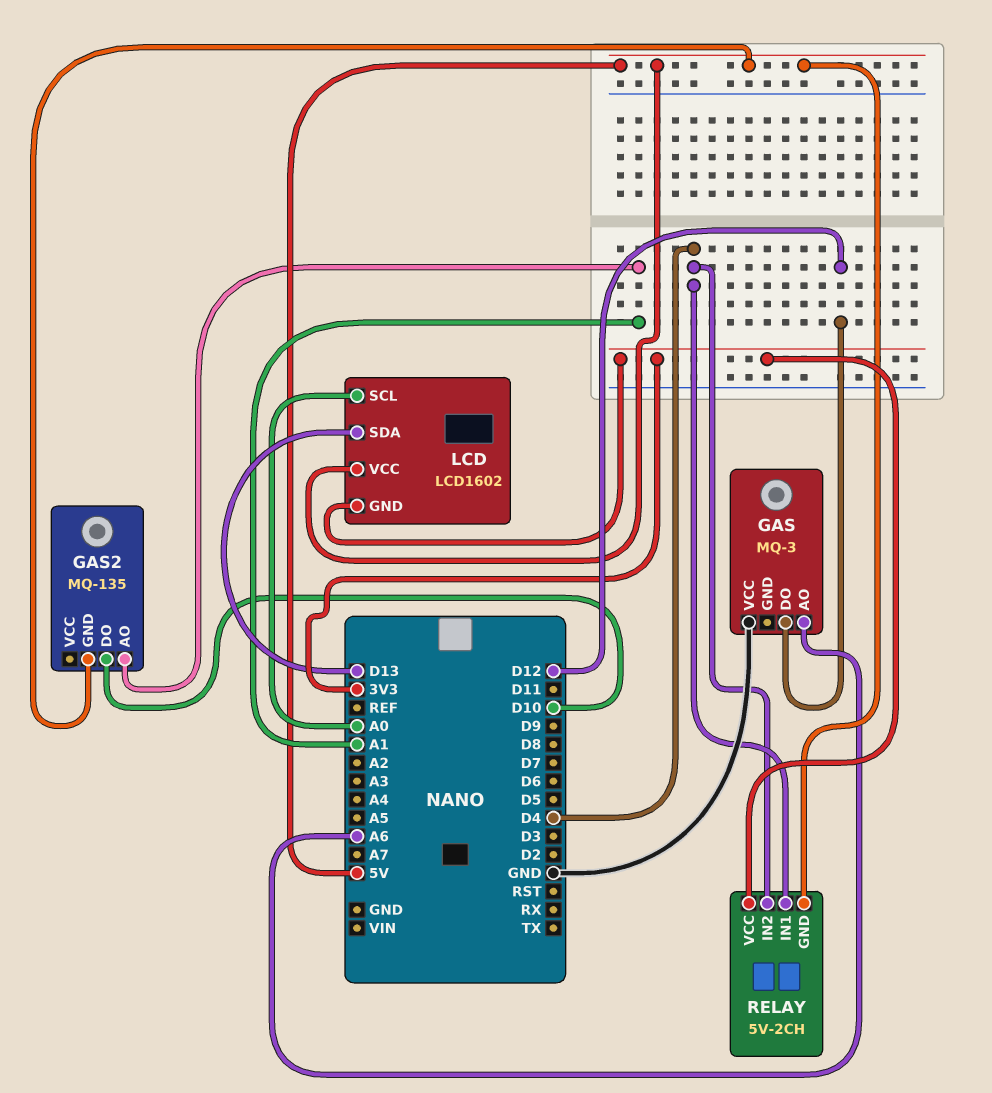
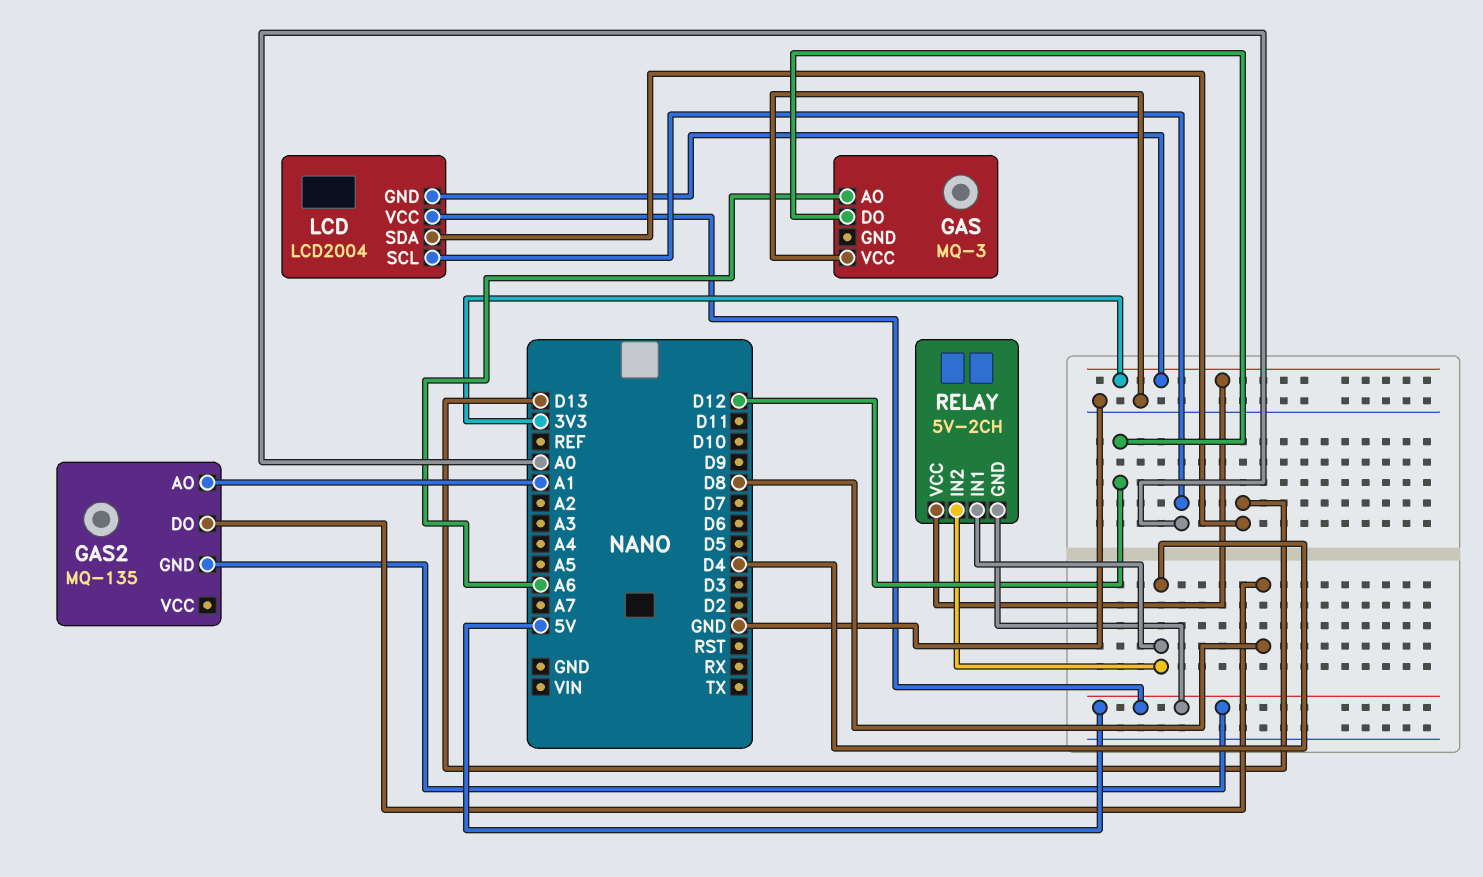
GAS2 pin DO: D10 -> D8
LCD: LCD1602 -> LCD2004

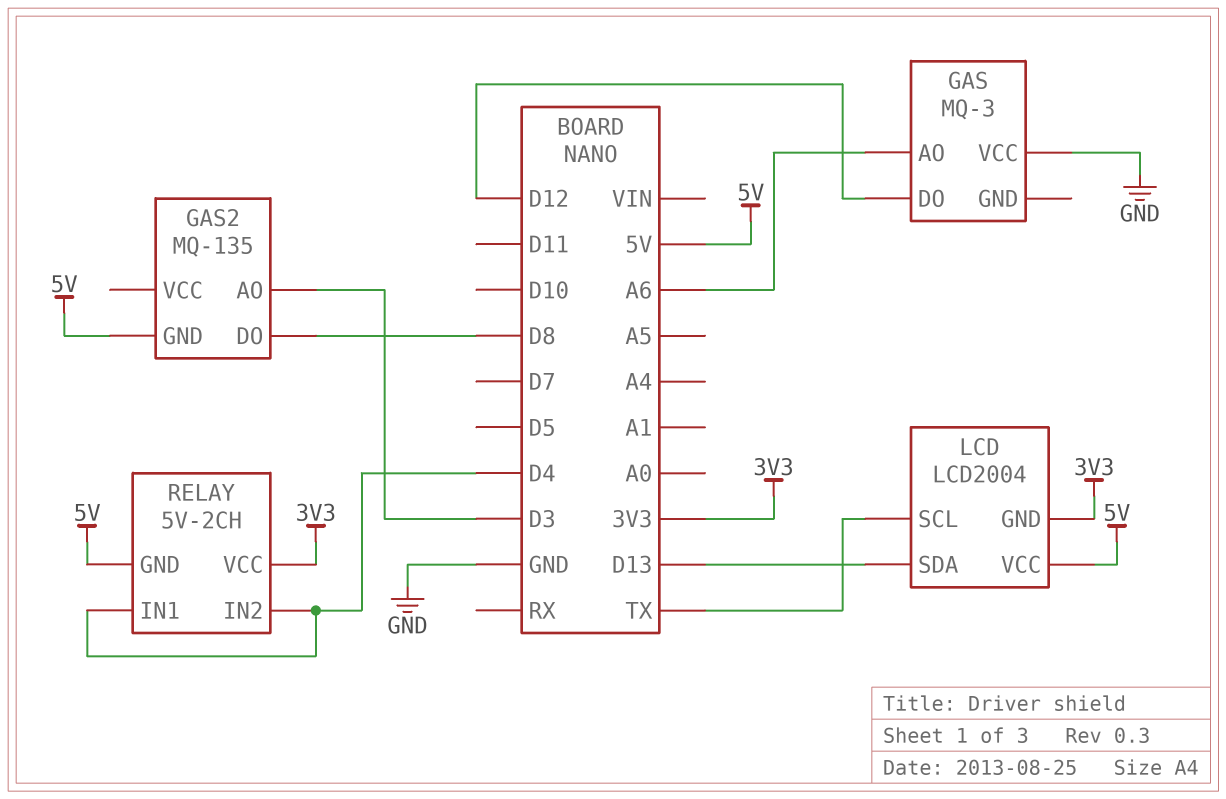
GAS2 pin AO: A1 -> D3
LCD pin SCL: A0 -> TX

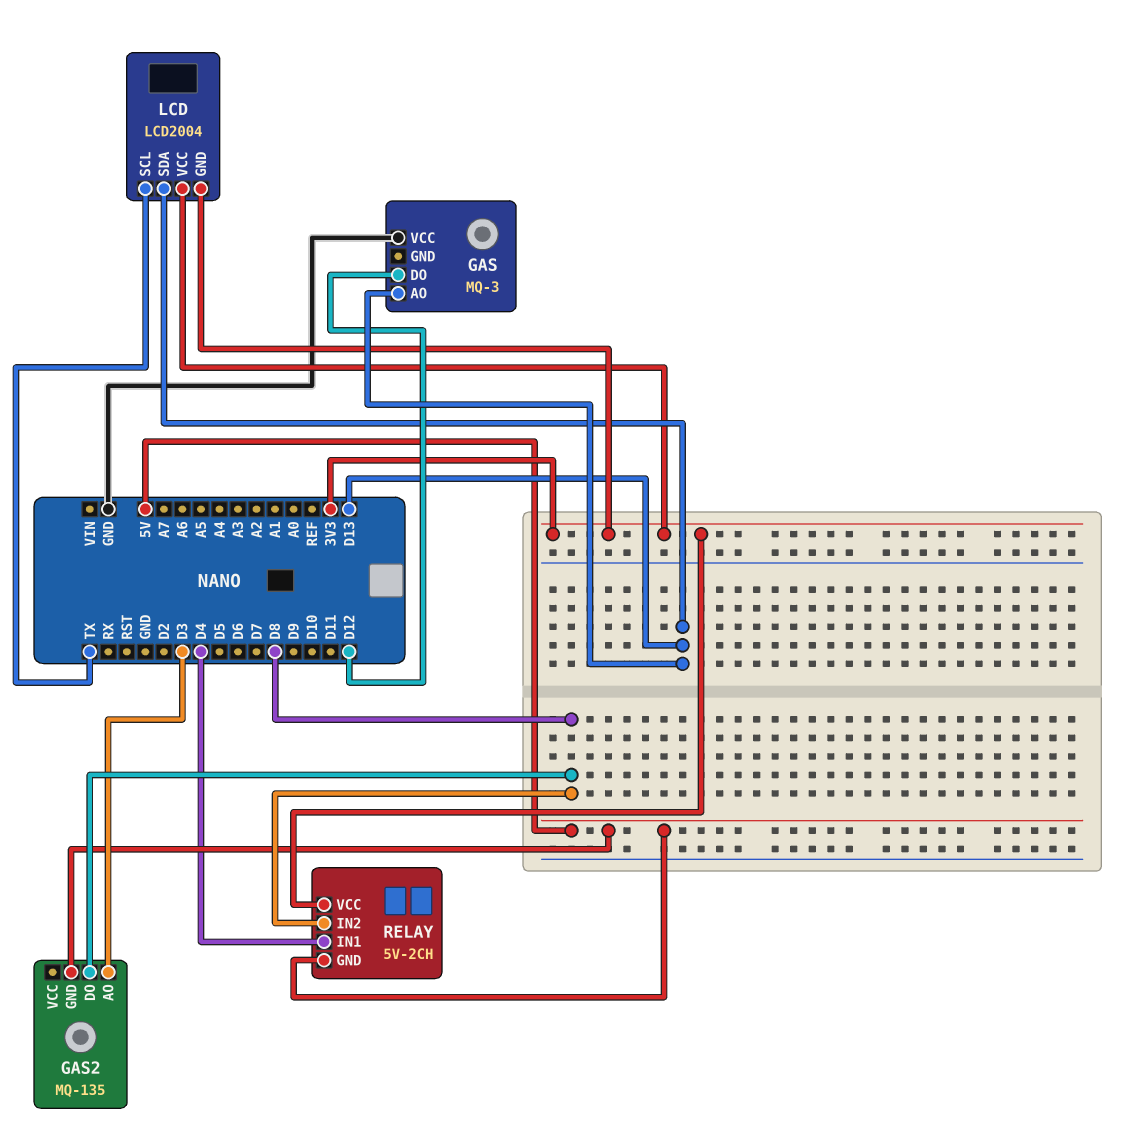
GAS pin AO: A6 -> D13
LCD pin VCC: 5V -> 3V3
RELAY pin IN2: D4 -> D8

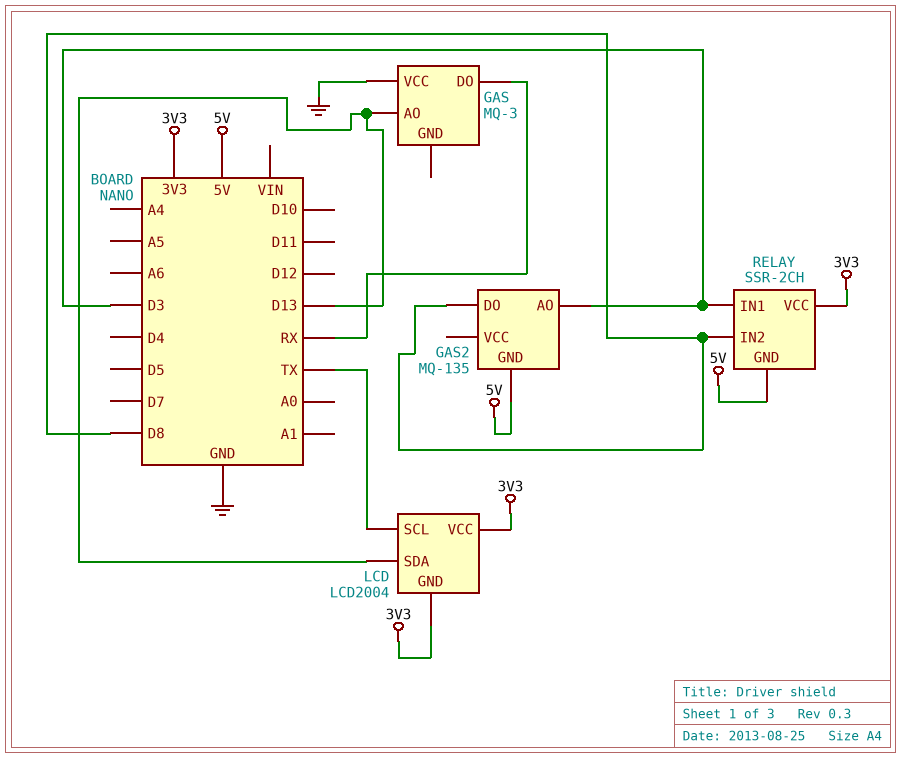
GAS pin DO: D12 -> RX
RELAY: 5V-2CH -> SSR-2CH
RELAY pin IN1: D4 -> D3

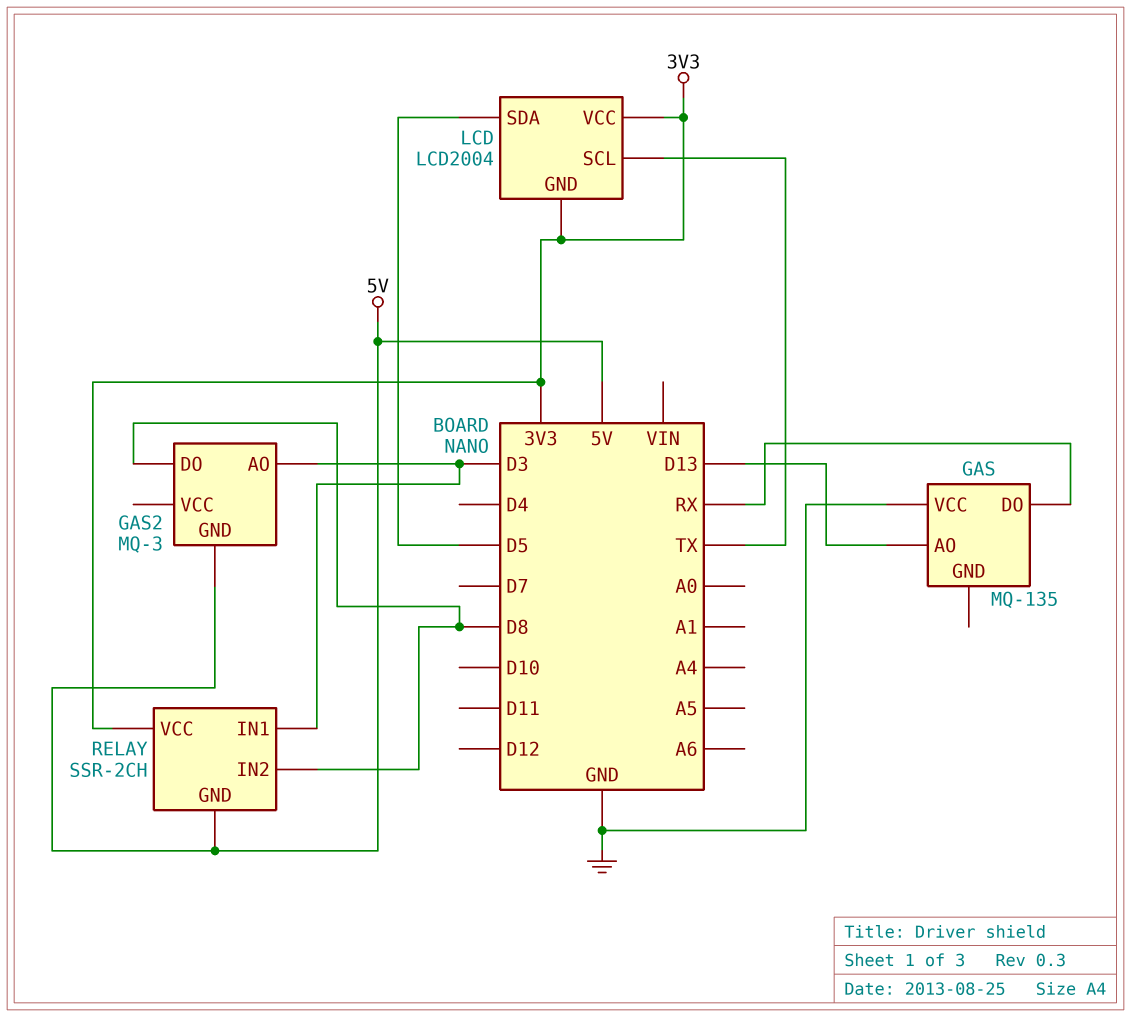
GAS: MQ-3 -> MQ-135
GAS2: MQ-135 -> MQ-3
LCD pin SDA: D13 -> D5

